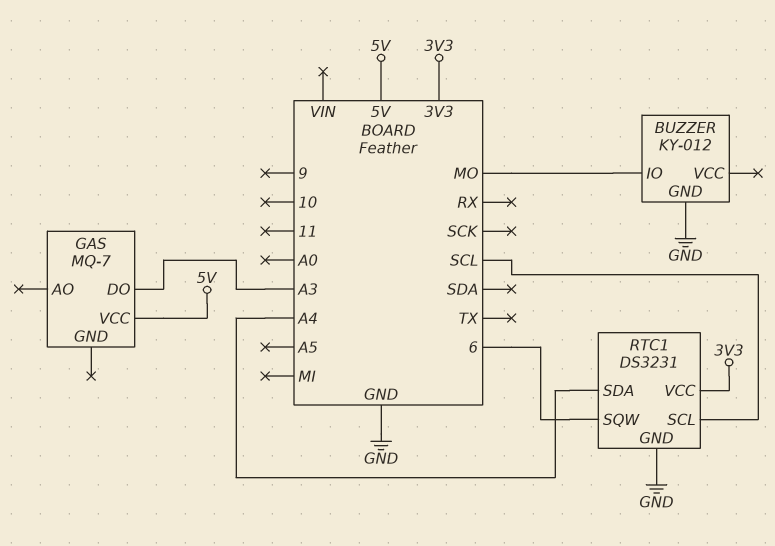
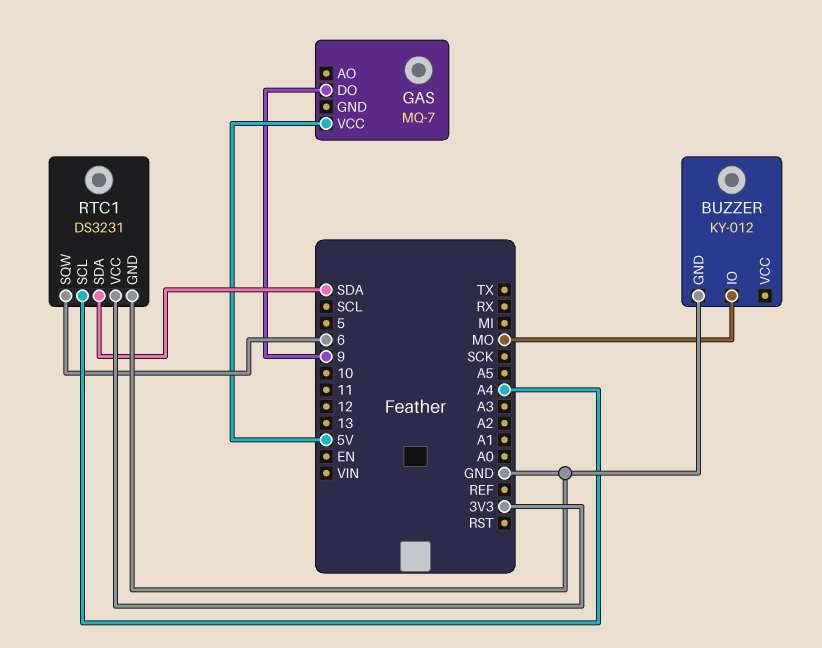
GAS pin DO: A3 -> 9
RTC1 pin SCL: SCL -> A4
RTC1 pin SDA: A4 -> SDA

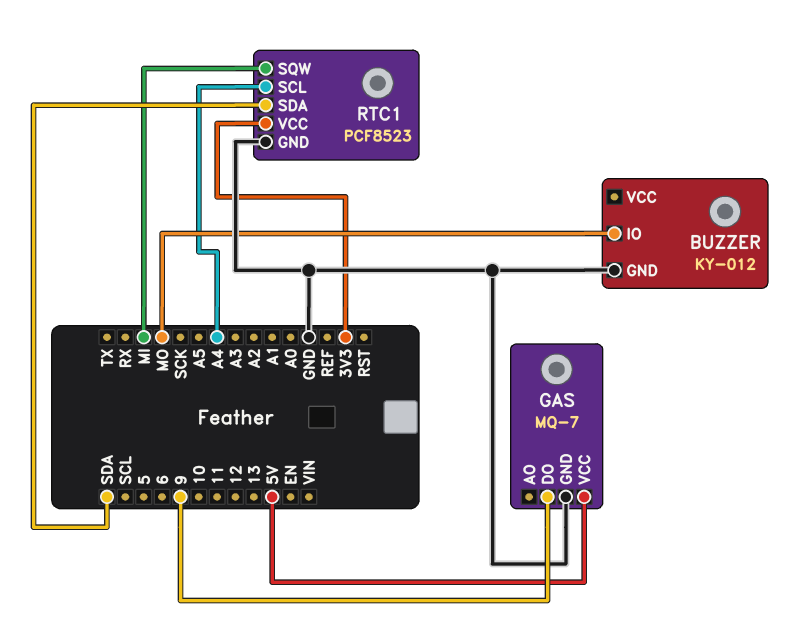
GAS pin GND: none -> GND
RTC1: DS3231 -> PCF8523
RTC1 pin SQW: 6 -> MI

